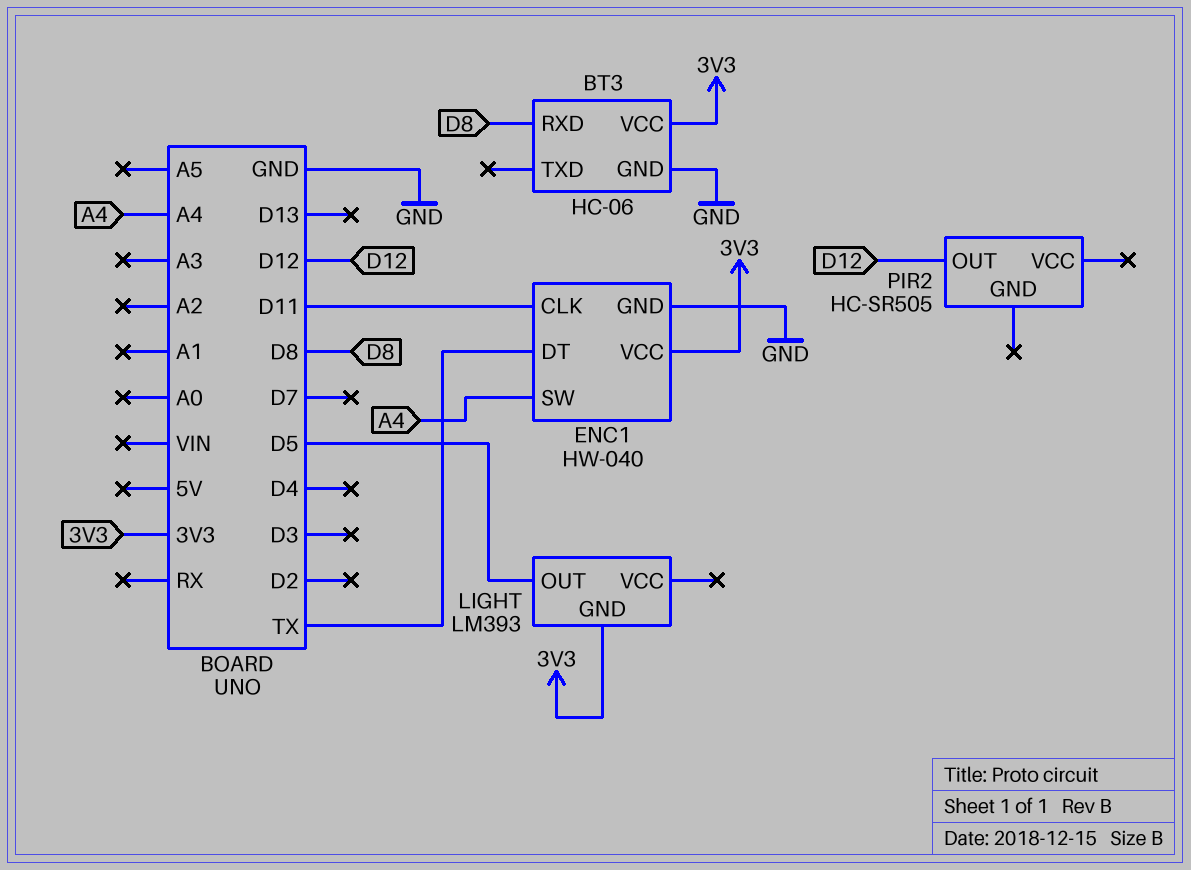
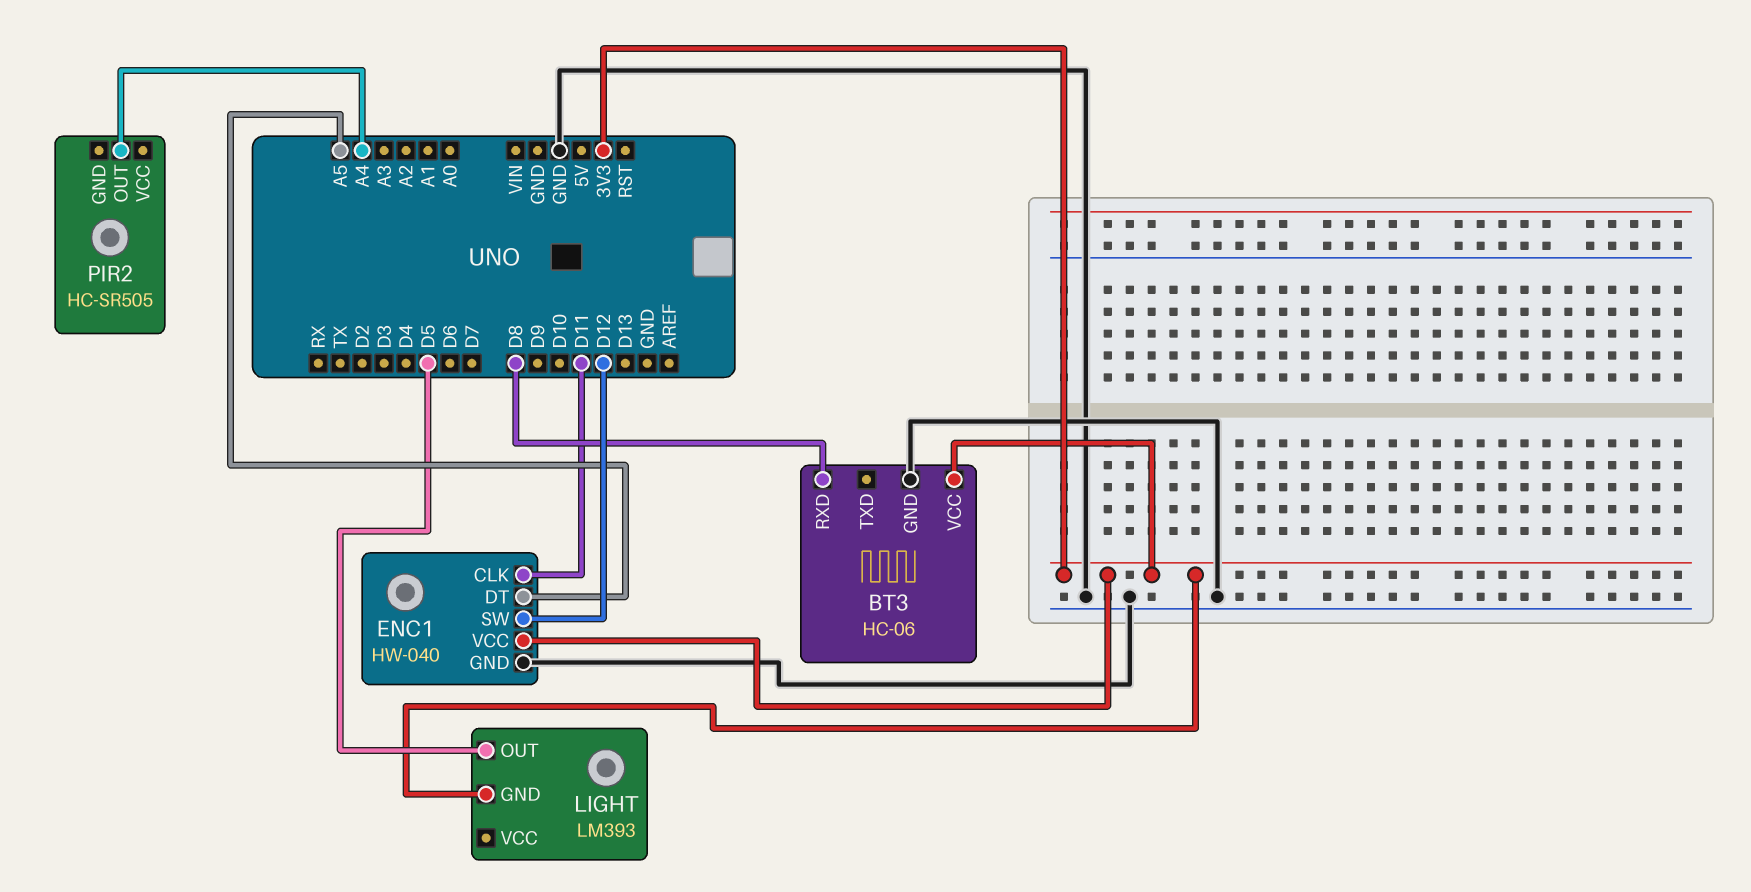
ENC1 pin DT: TX -> A5
ENC1 pin SW: A4 -> D12
PIR2 pin OUT: D12 -> A4

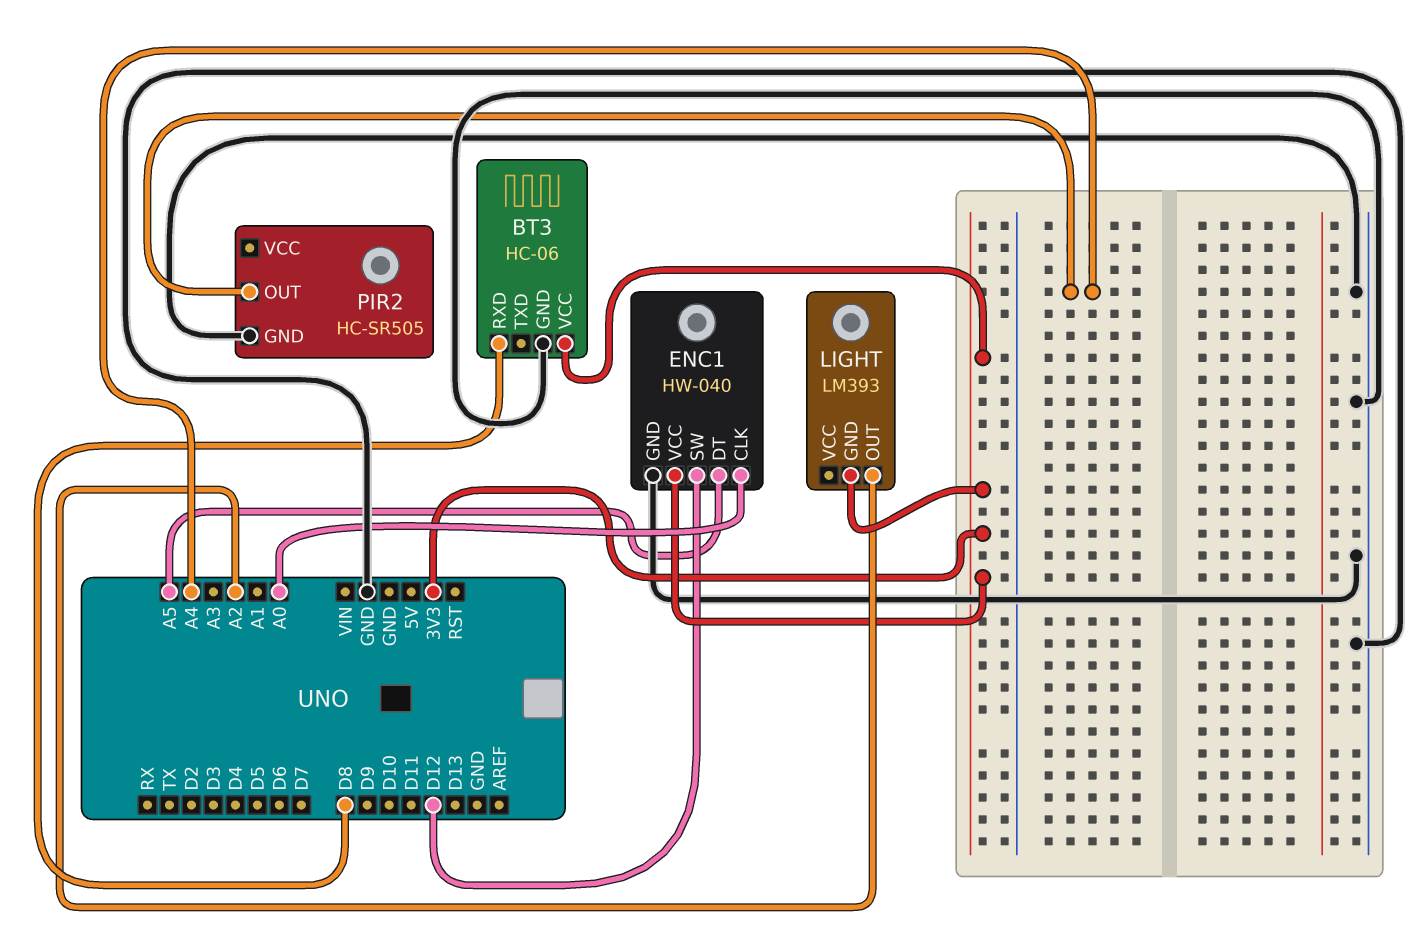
ENC1 pin CLK: D11 -> A0
LIGHT pin OUT: D5 -> A2
PIR2 pin GND: none -> GND

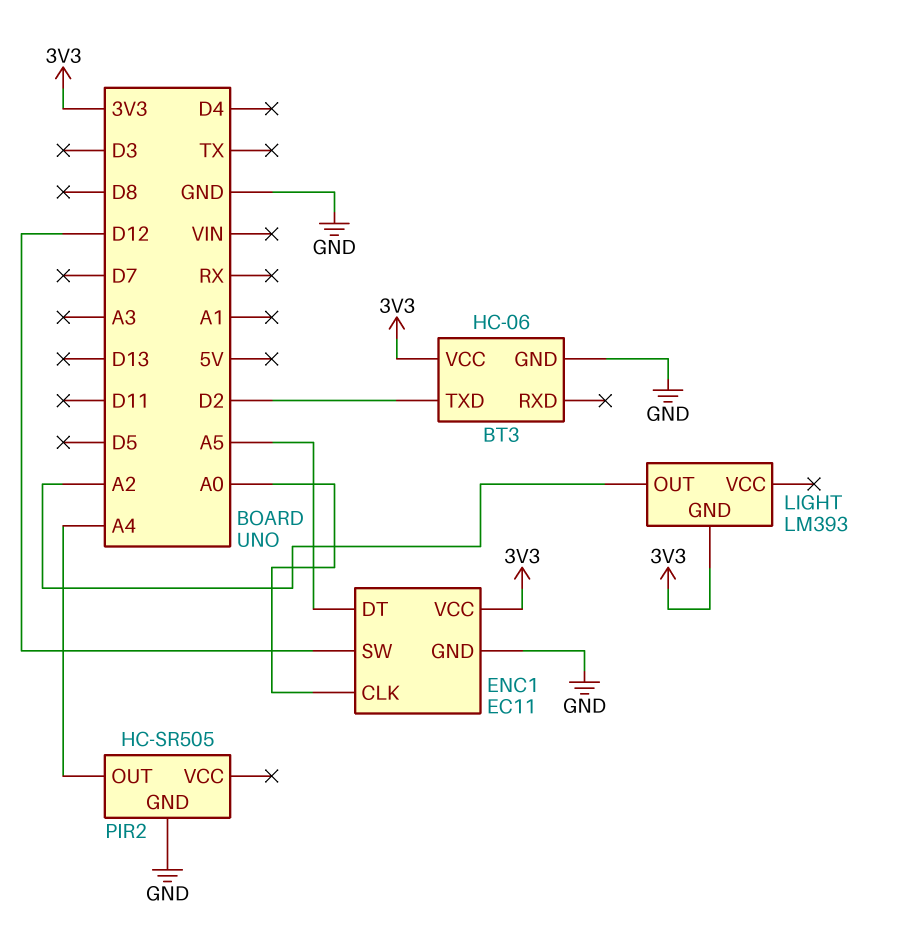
BT3 pin RXD: D8 -> none
BT3 pin TXD: none -> D2
ENC1: HW-040 -> EC11

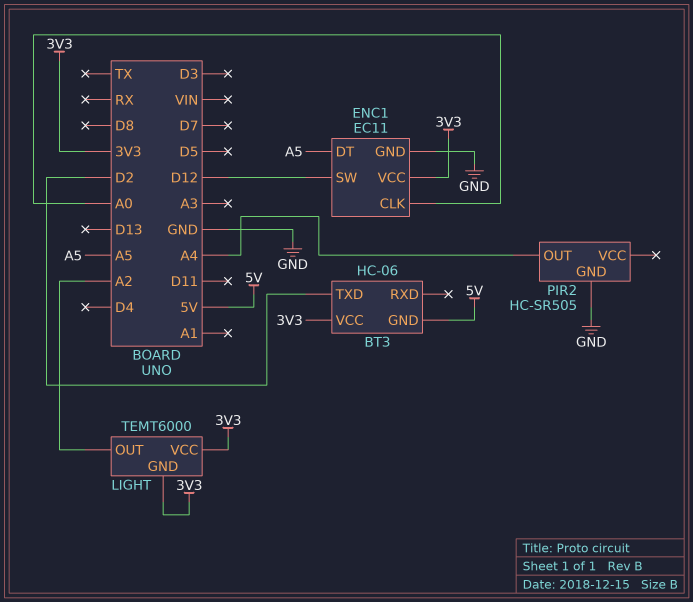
BT3 pin GND: GND -> 5V
LIGHT: LM393 -> TEMT6000
LIGHT pin VCC: none -> 3V3

